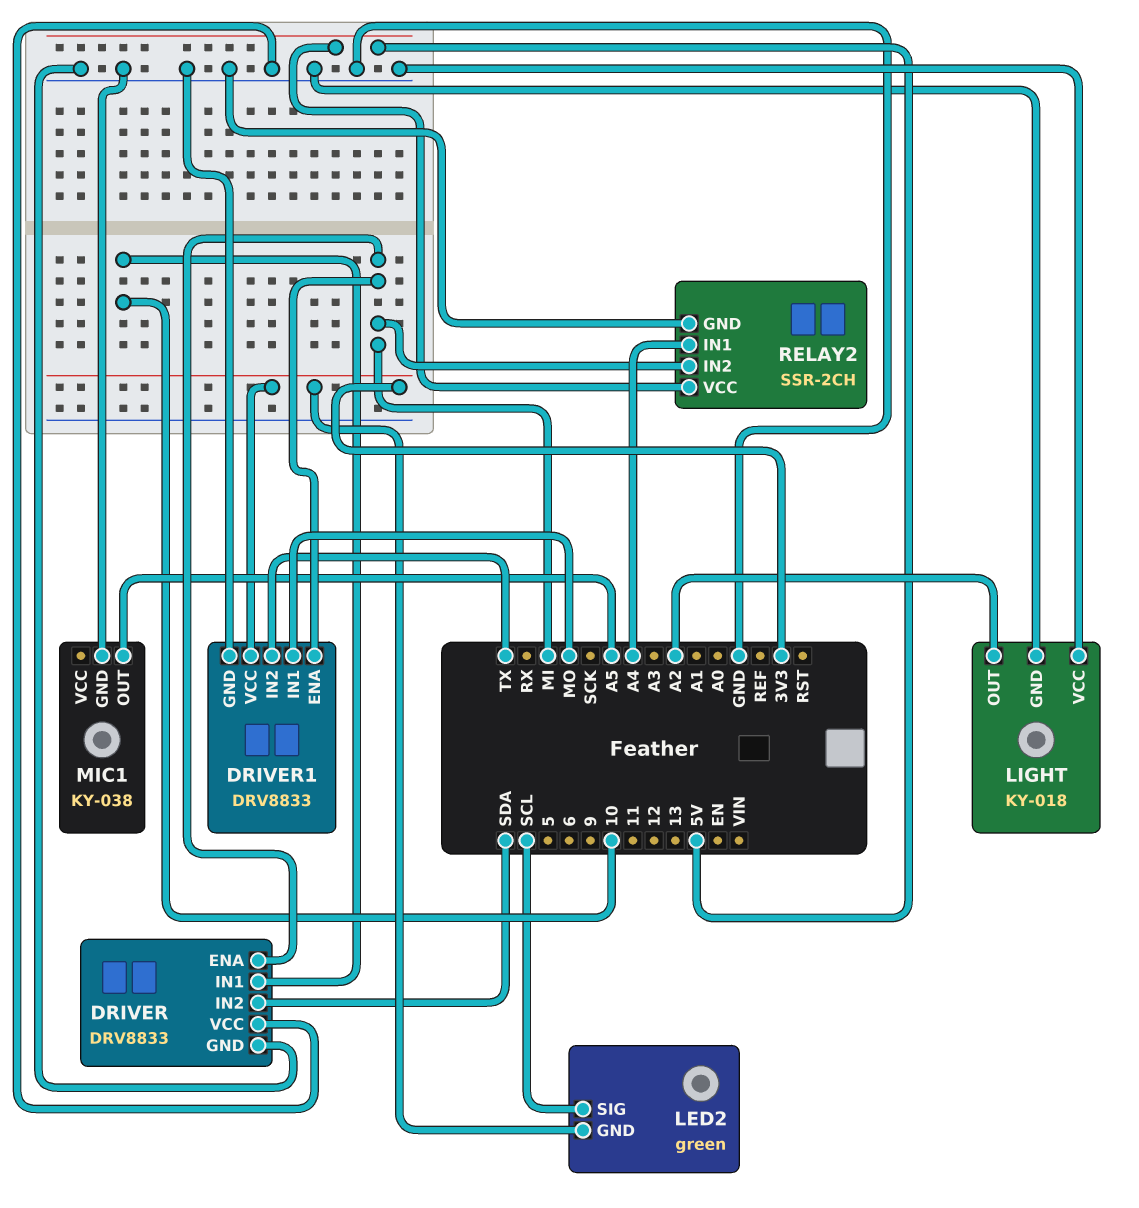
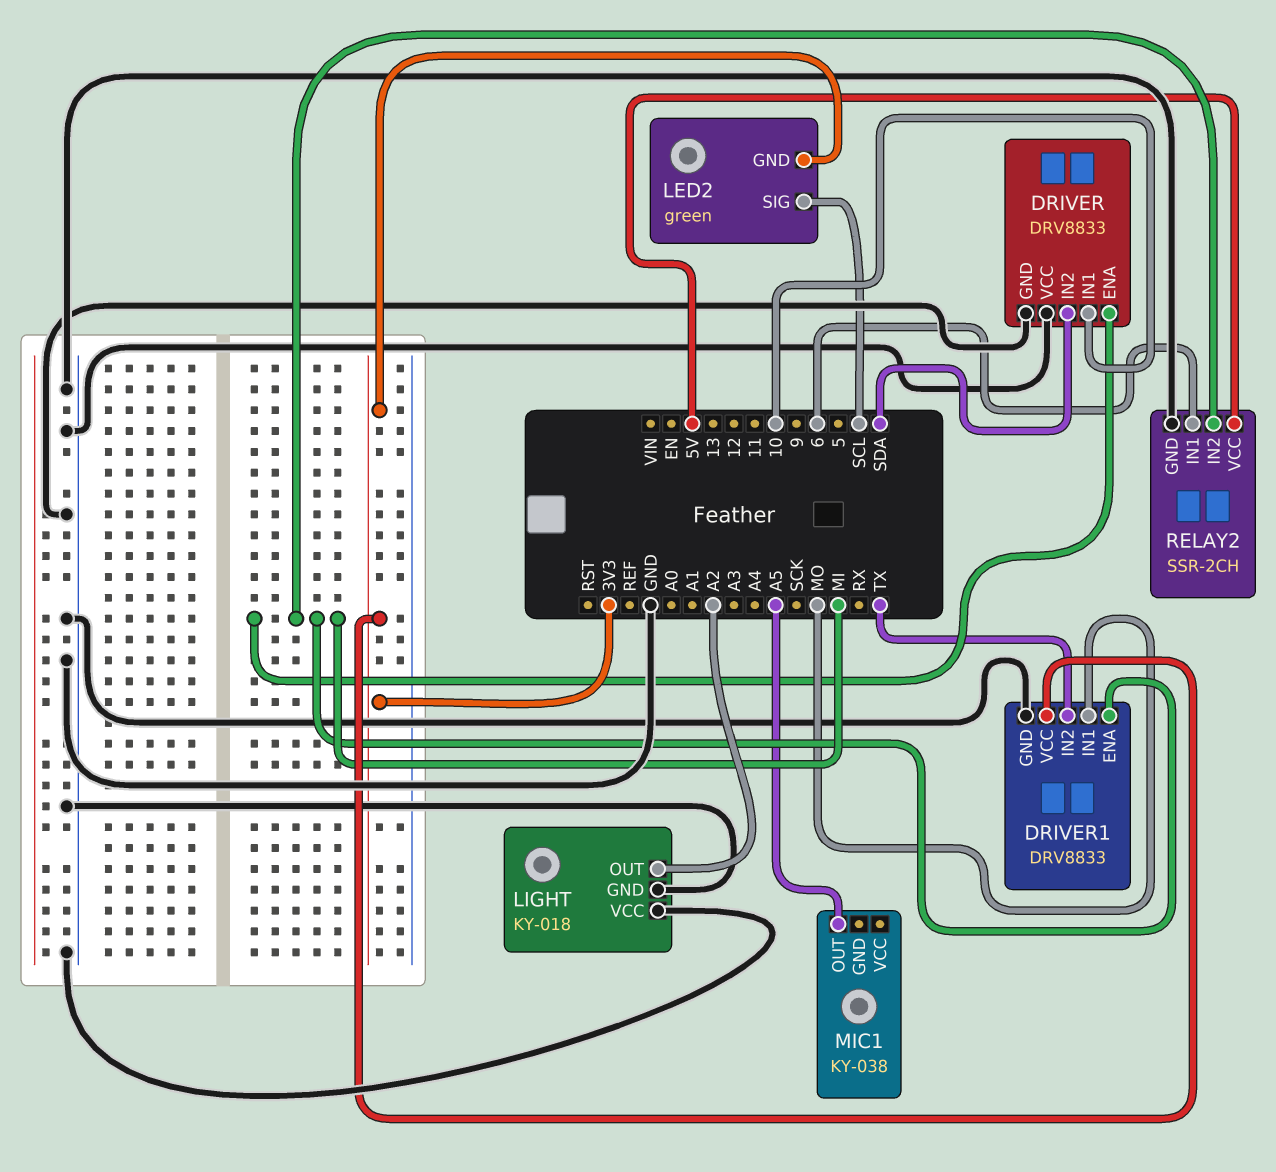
MIC1 pin GND: GND -> none
RELAY2 pin IN1: A4 -> 6

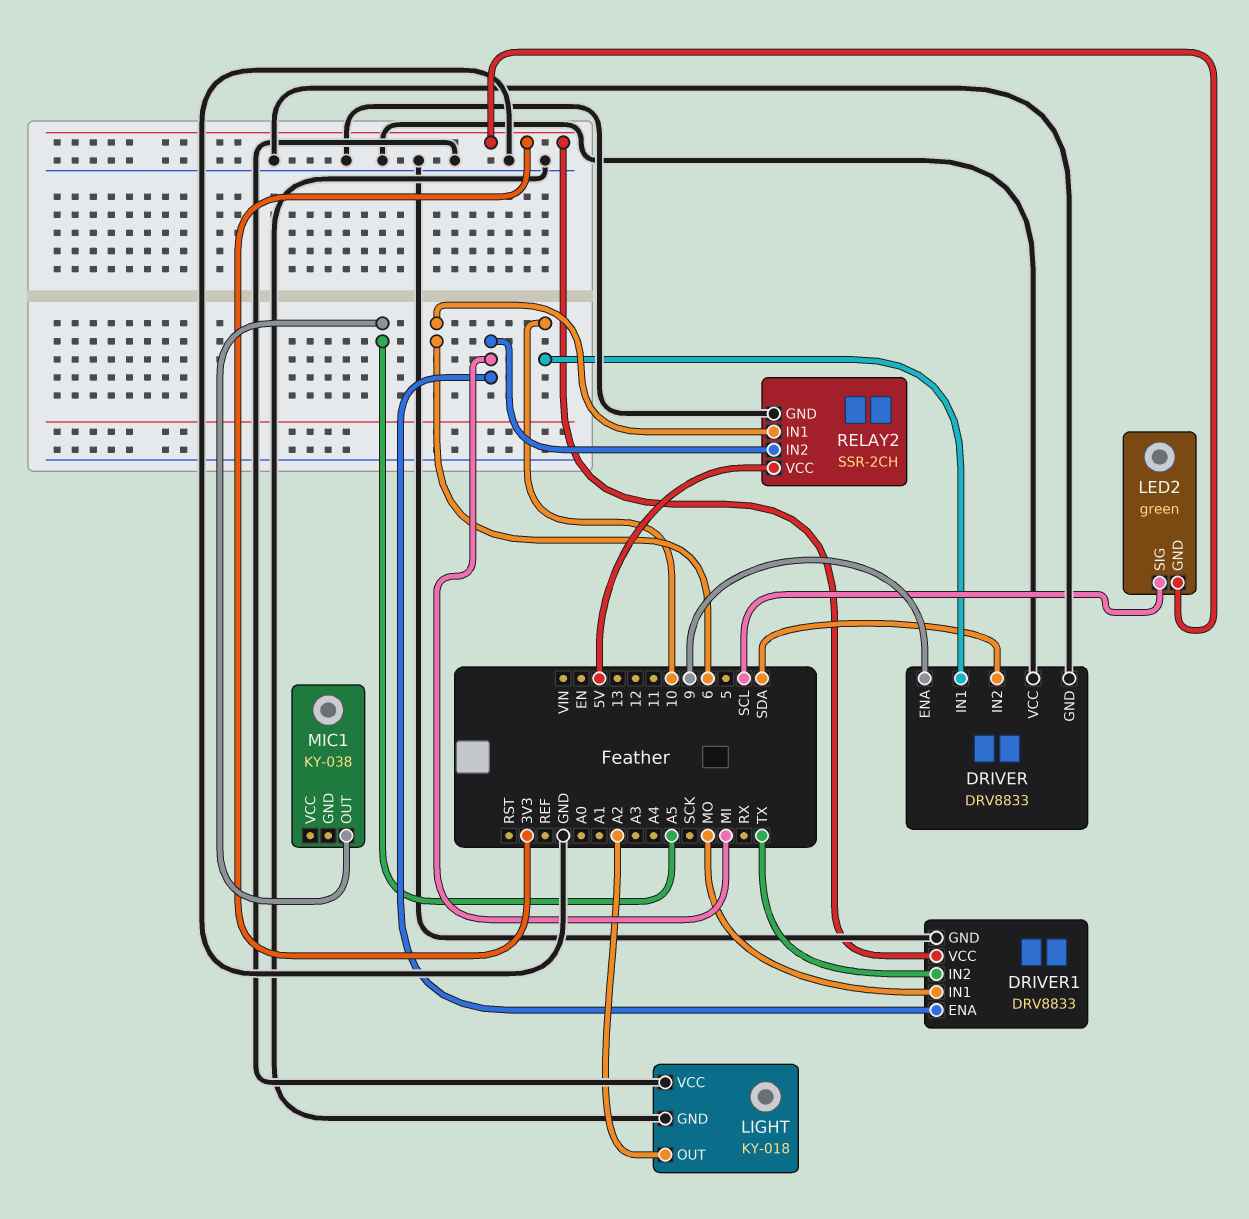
DRIVER pin ENA: MI -> 9

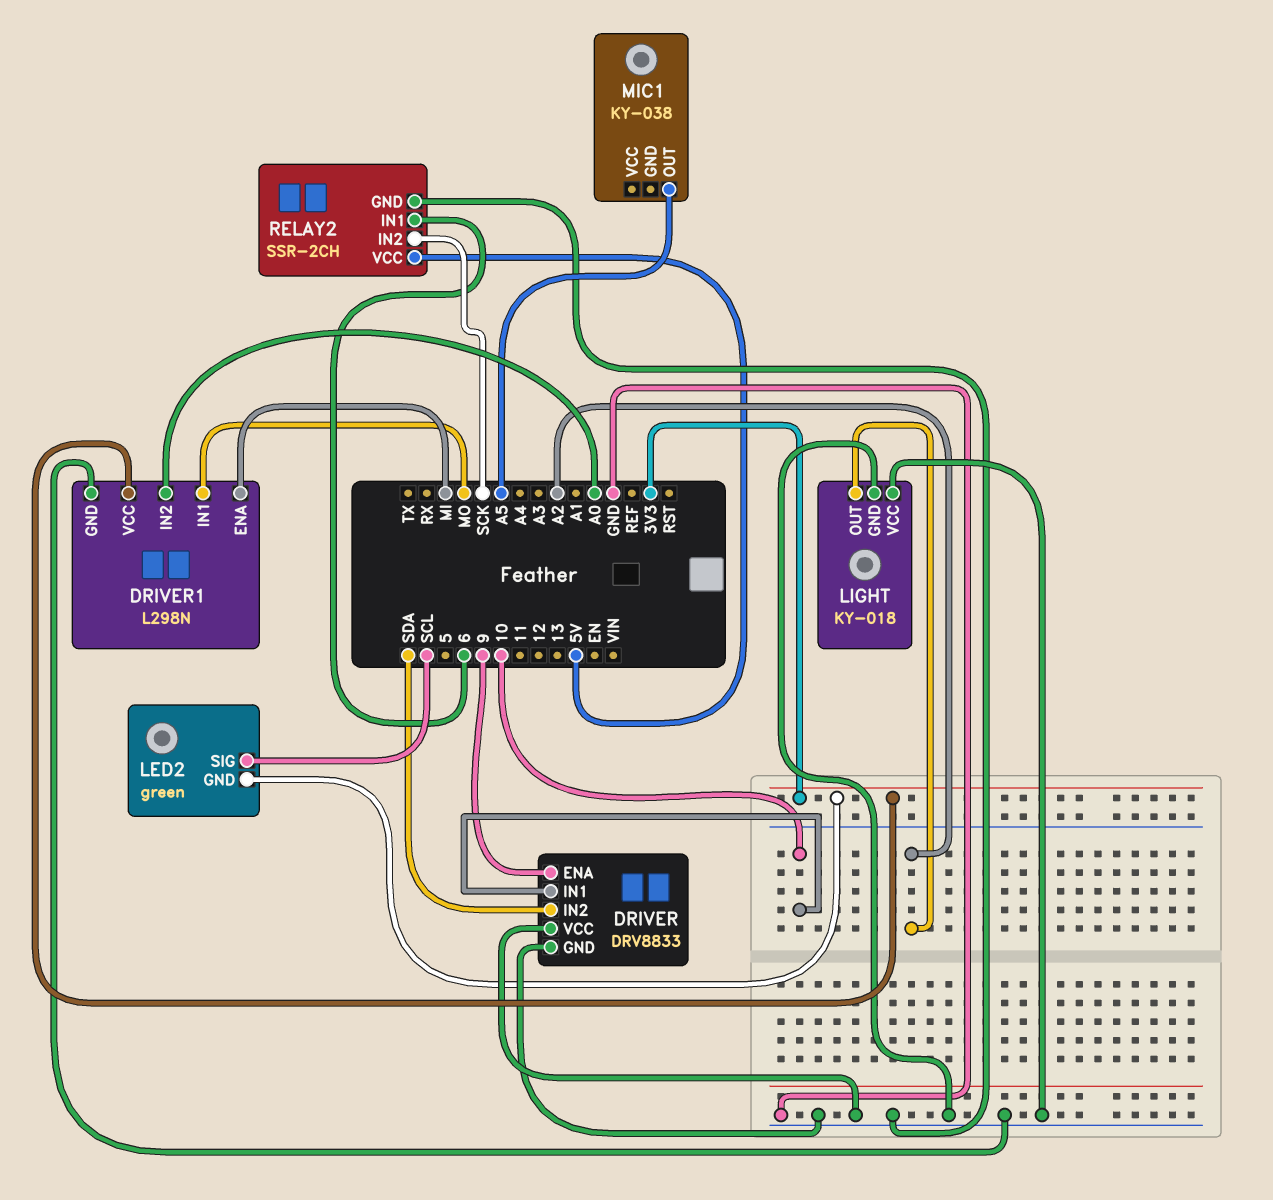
DRIVER1: DRV8833 -> L298N
DRIVER1 pin IN2: TX -> A0
RELAY2 pin IN2: MI -> SCK

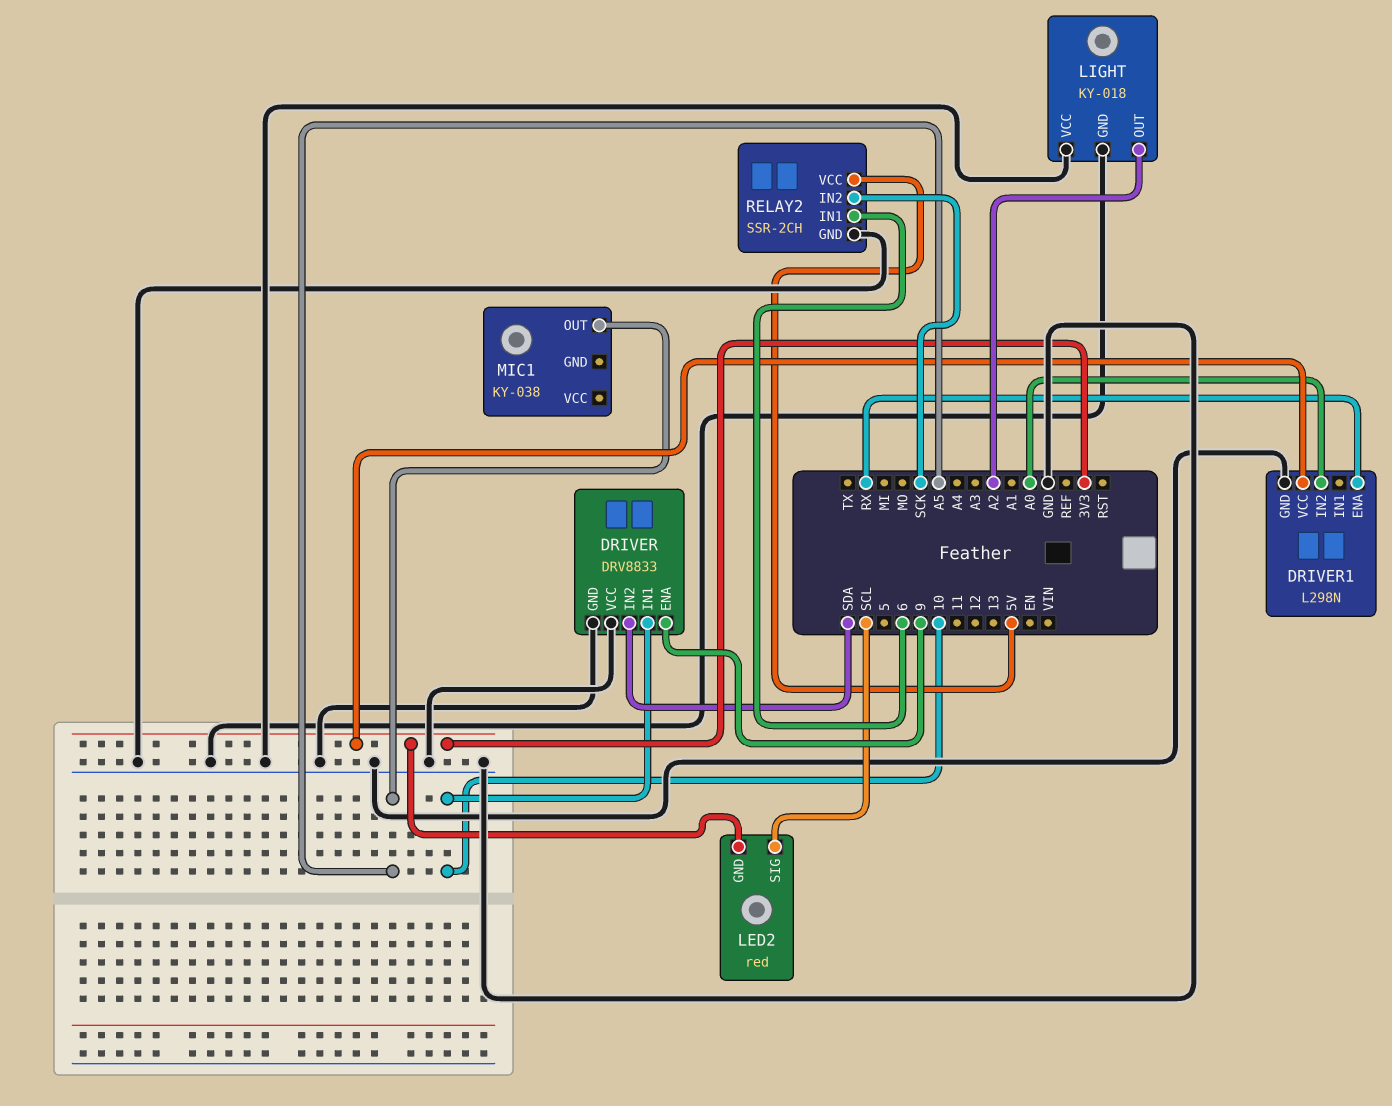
DRIVER1 pin ENA: MI -> RX
DRIVER1 pin IN1: MO -> none
LED2: green -> red

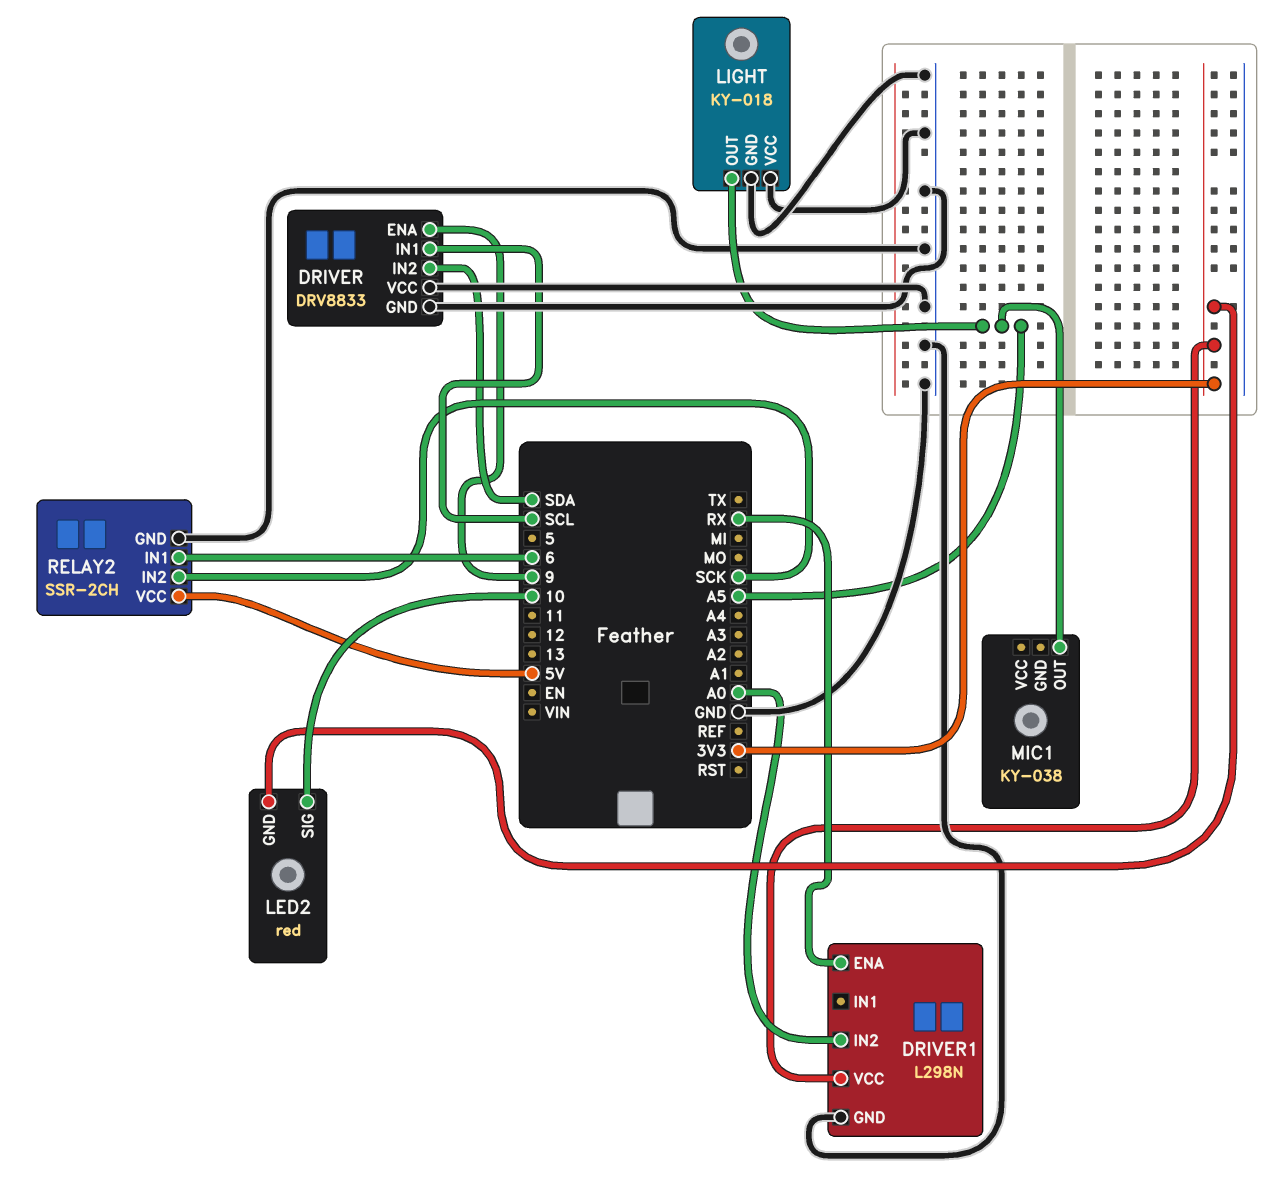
DRIVER pin IN1: 10 -> SCL
LED2 pin SIG: SCL -> 10
LIGHT pin OUT: A2 -> A5

